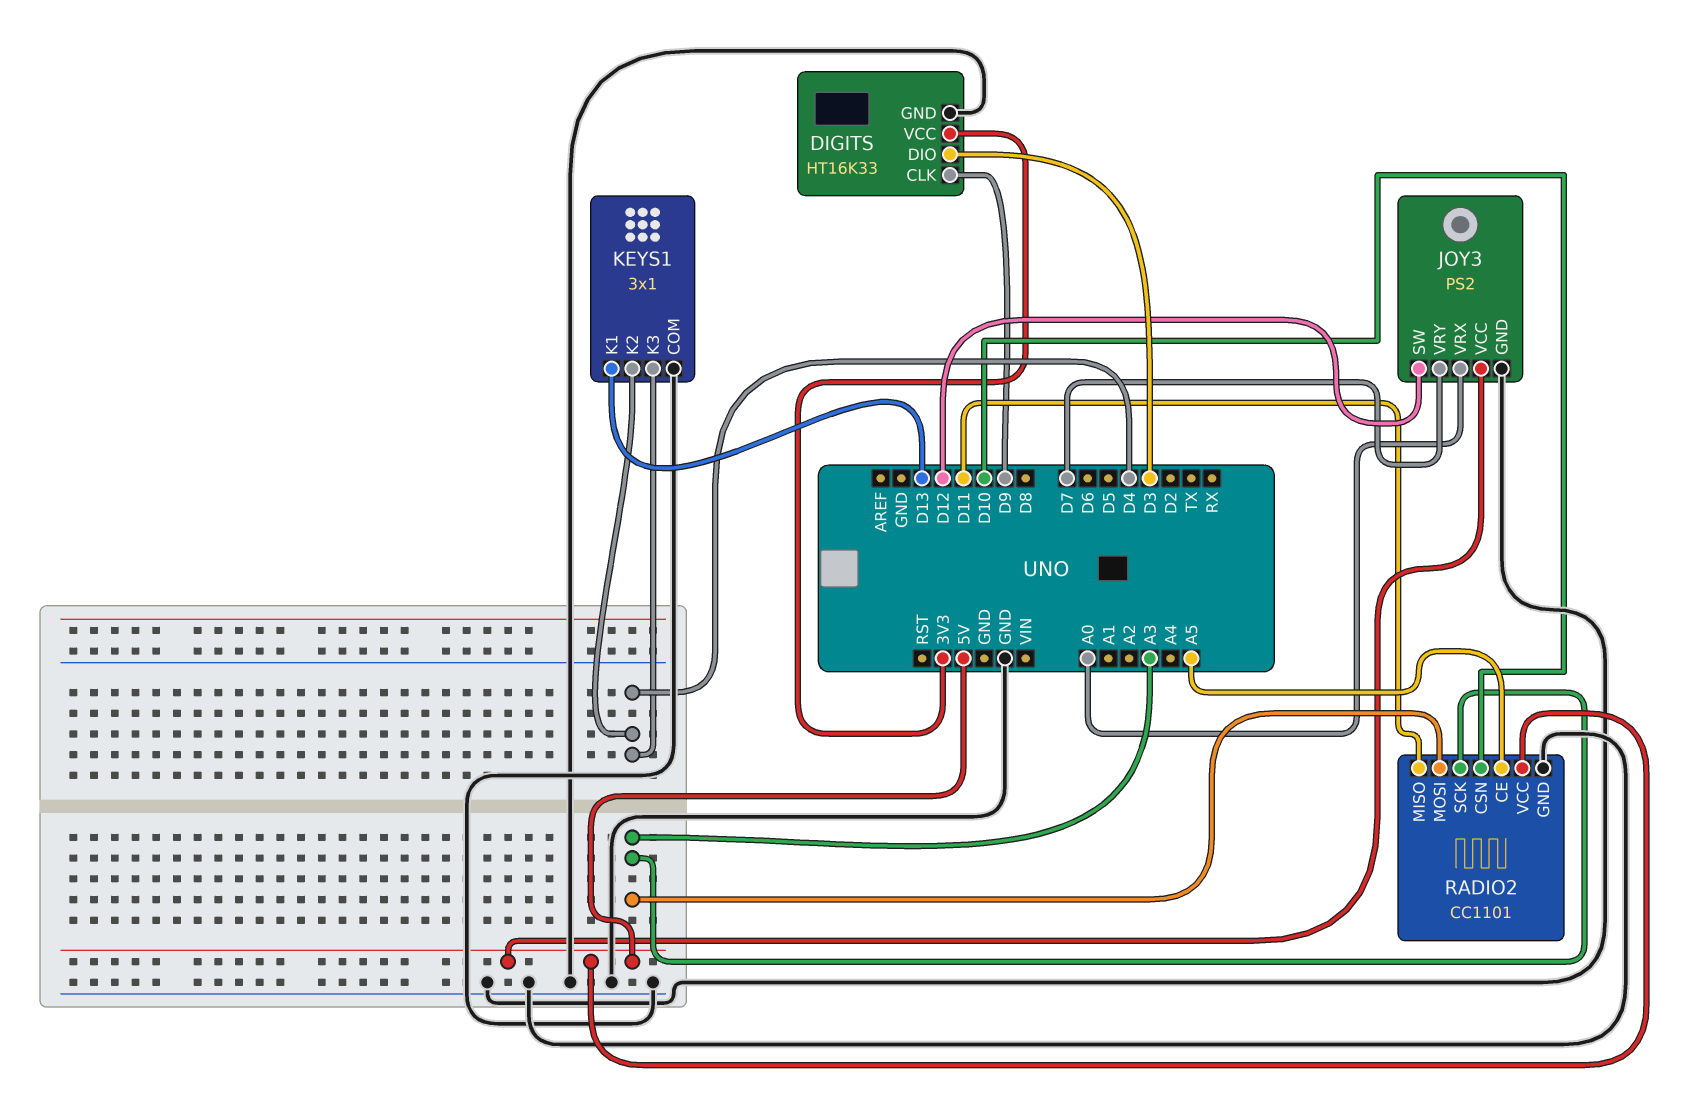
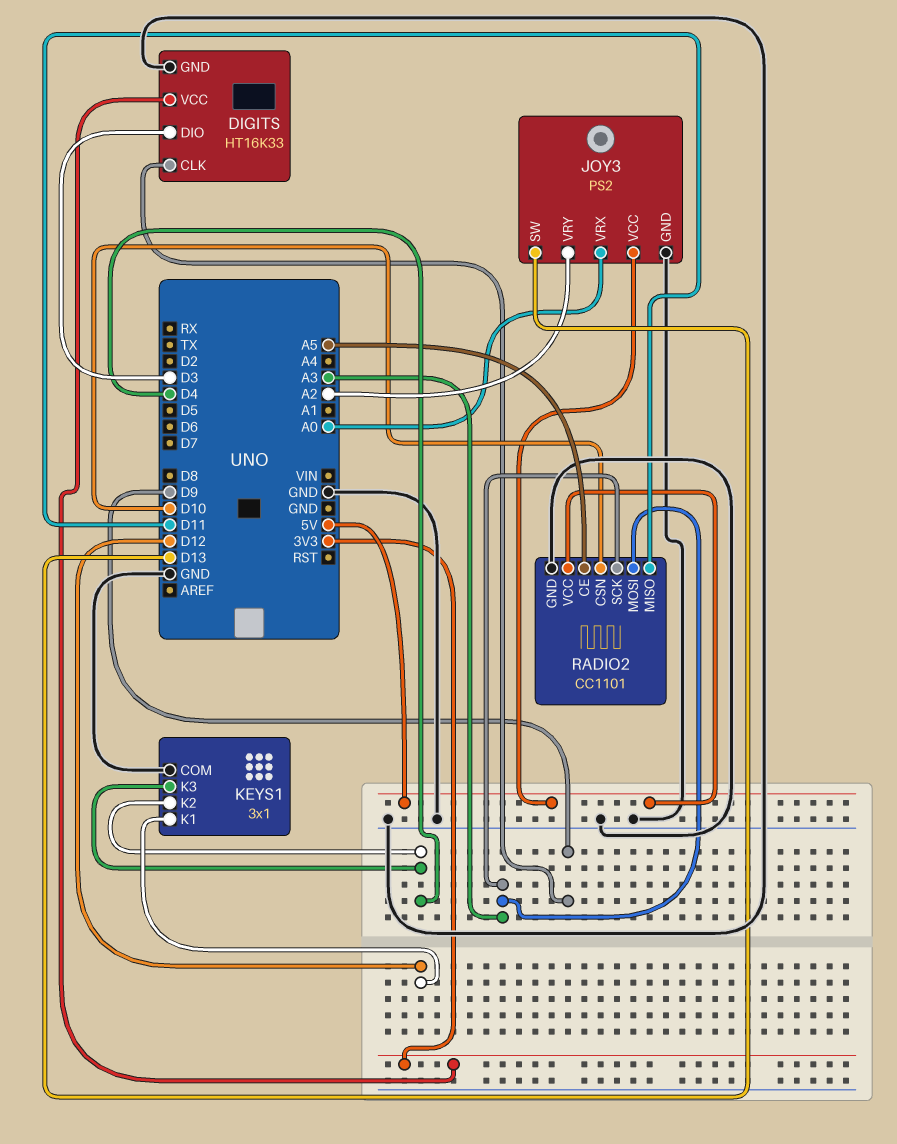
JOY3 pin SW: D12 -> D13
JOY3 pin VRY: D7 -> A2
KEYS1 pin K1: D13 -> D12

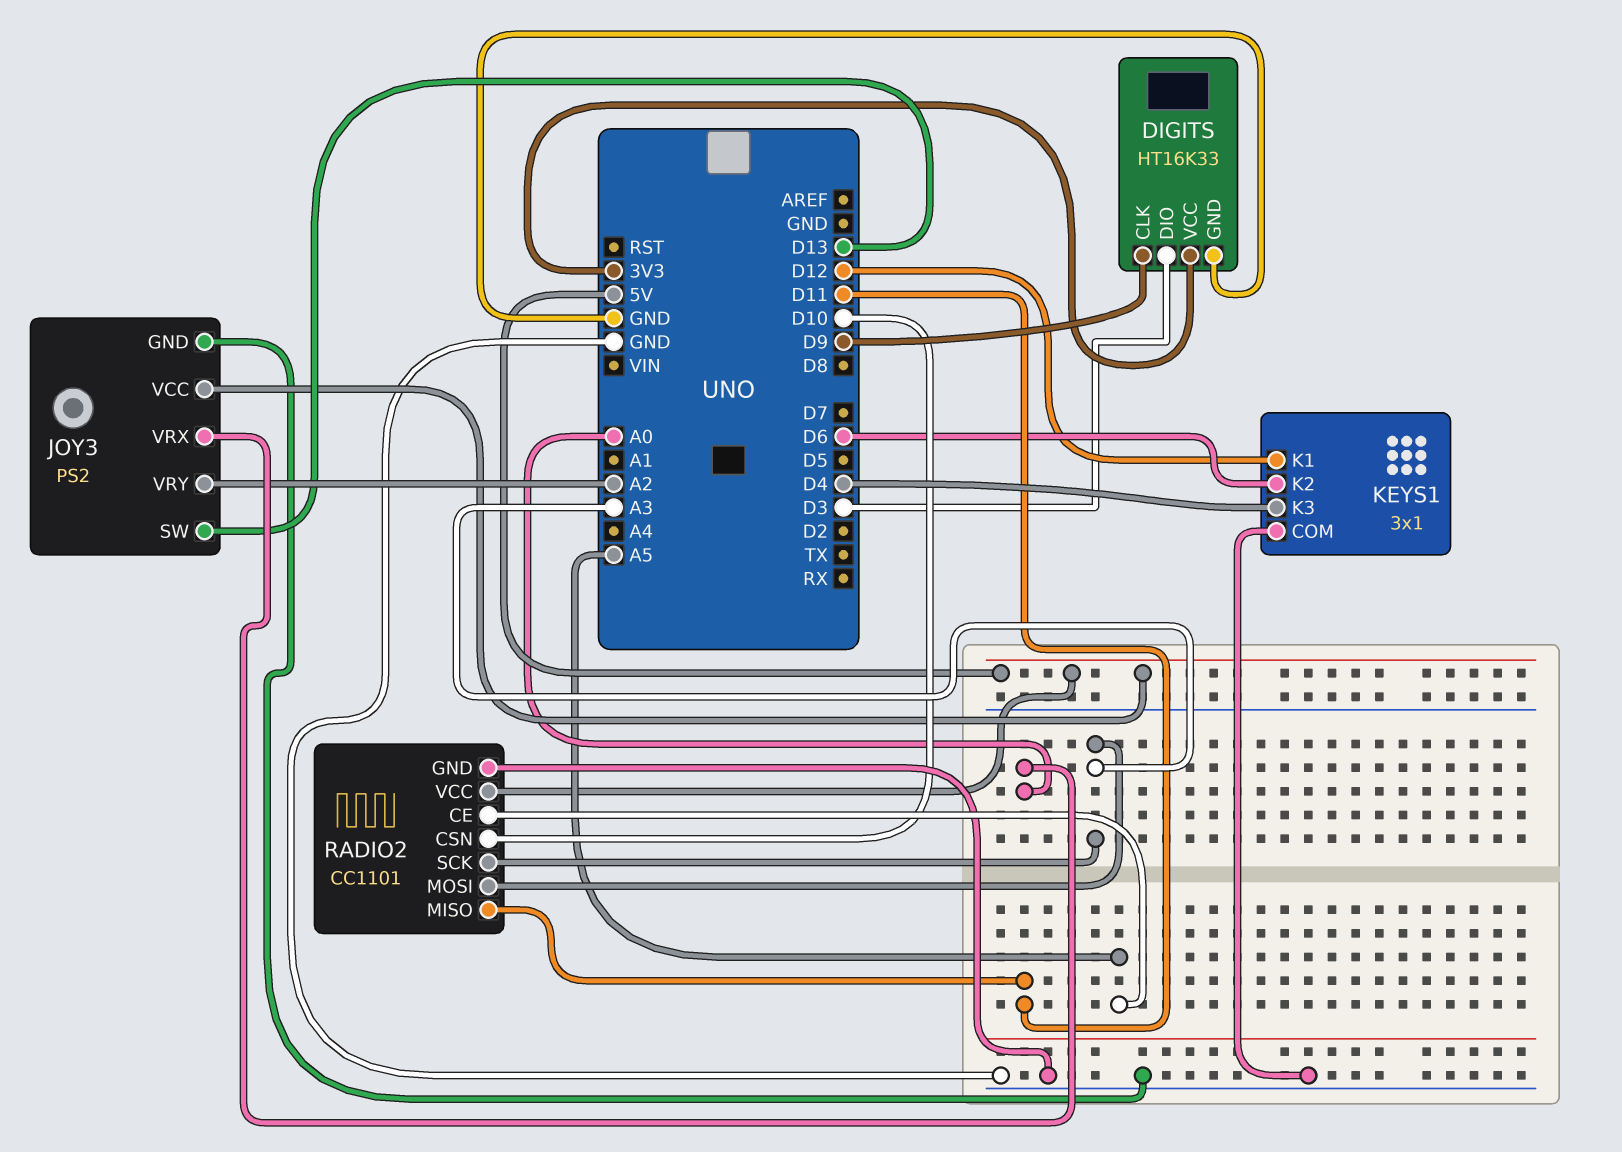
KEYS1 pin K2: D4 -> D6

